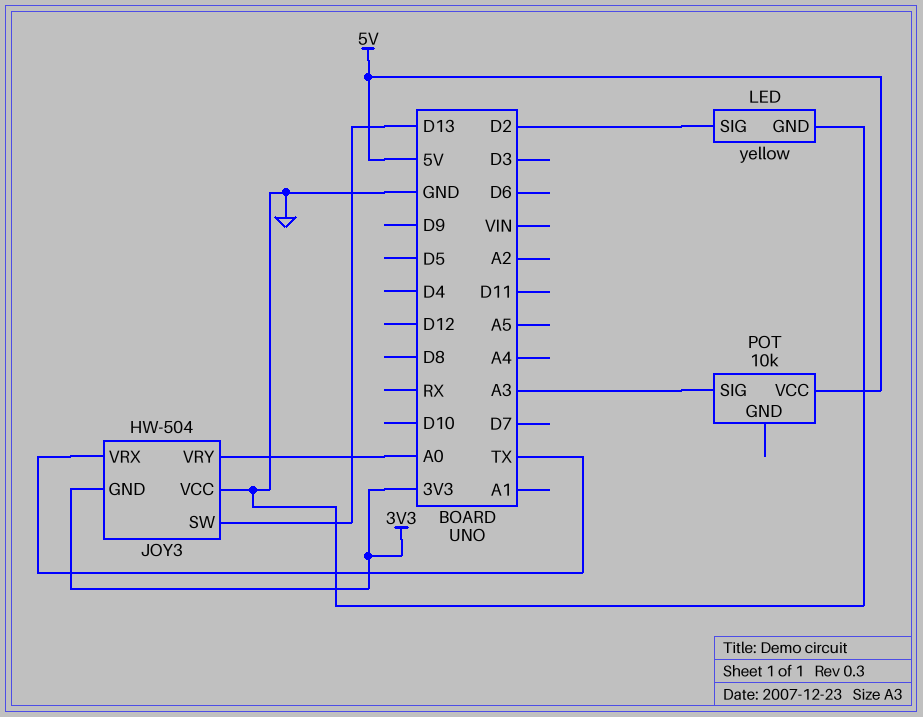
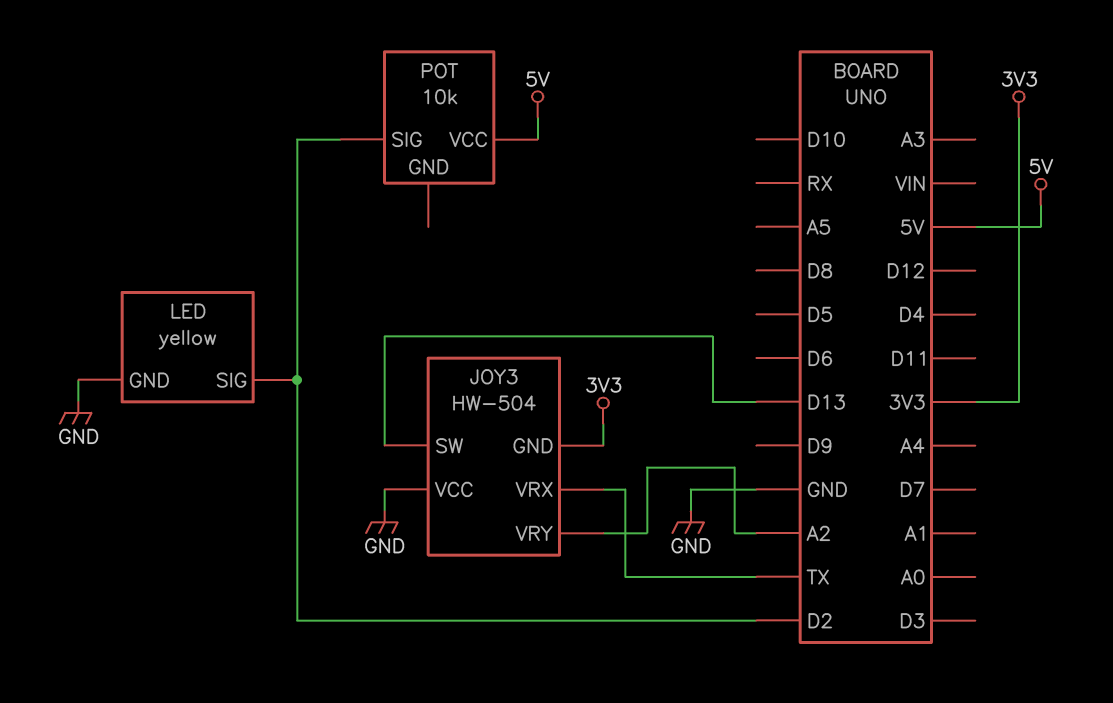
JOY3 pin VRY: A0 -> A2
POT pin SIG: A3 -> D2

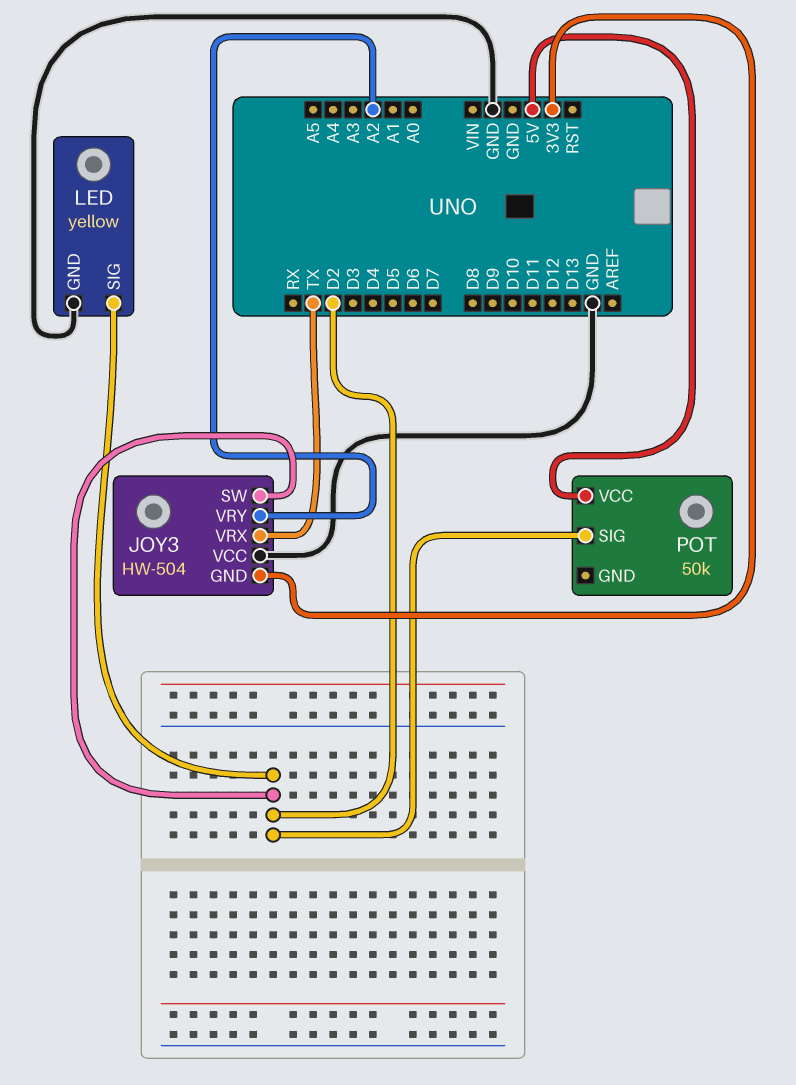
JOY3 pin SW: D13 -> D2
POT: 10k -> 50k

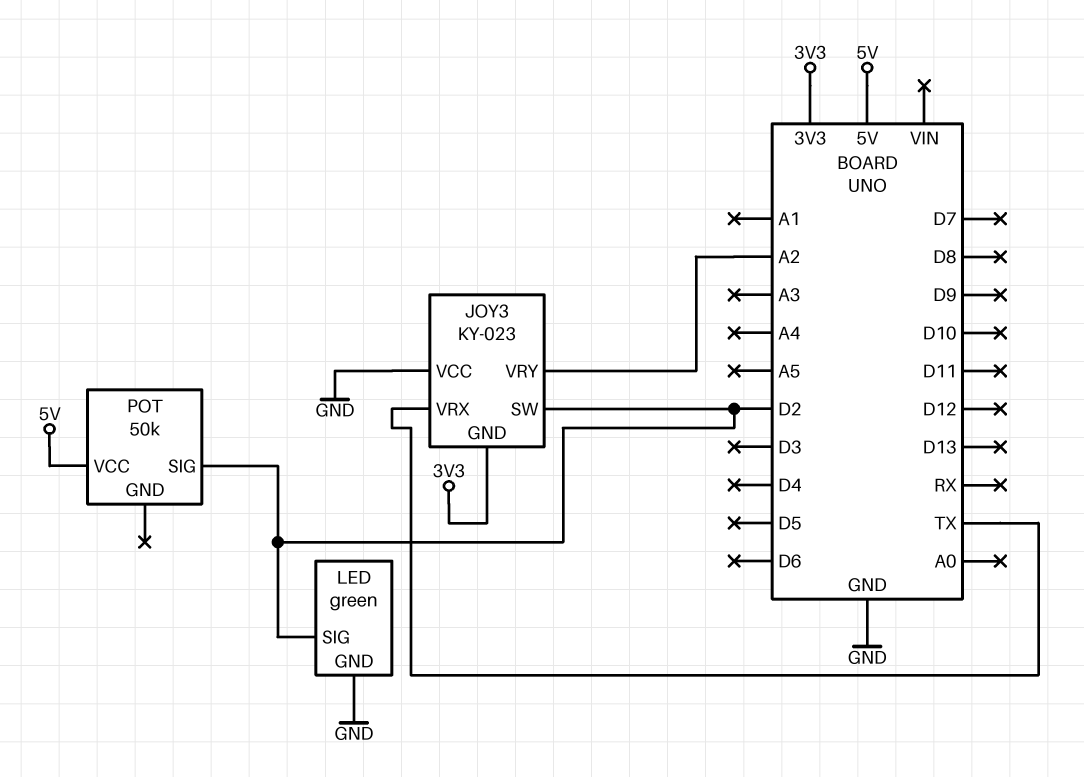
JOY3: HW-504 -> KY-023
LED: yellow -> green

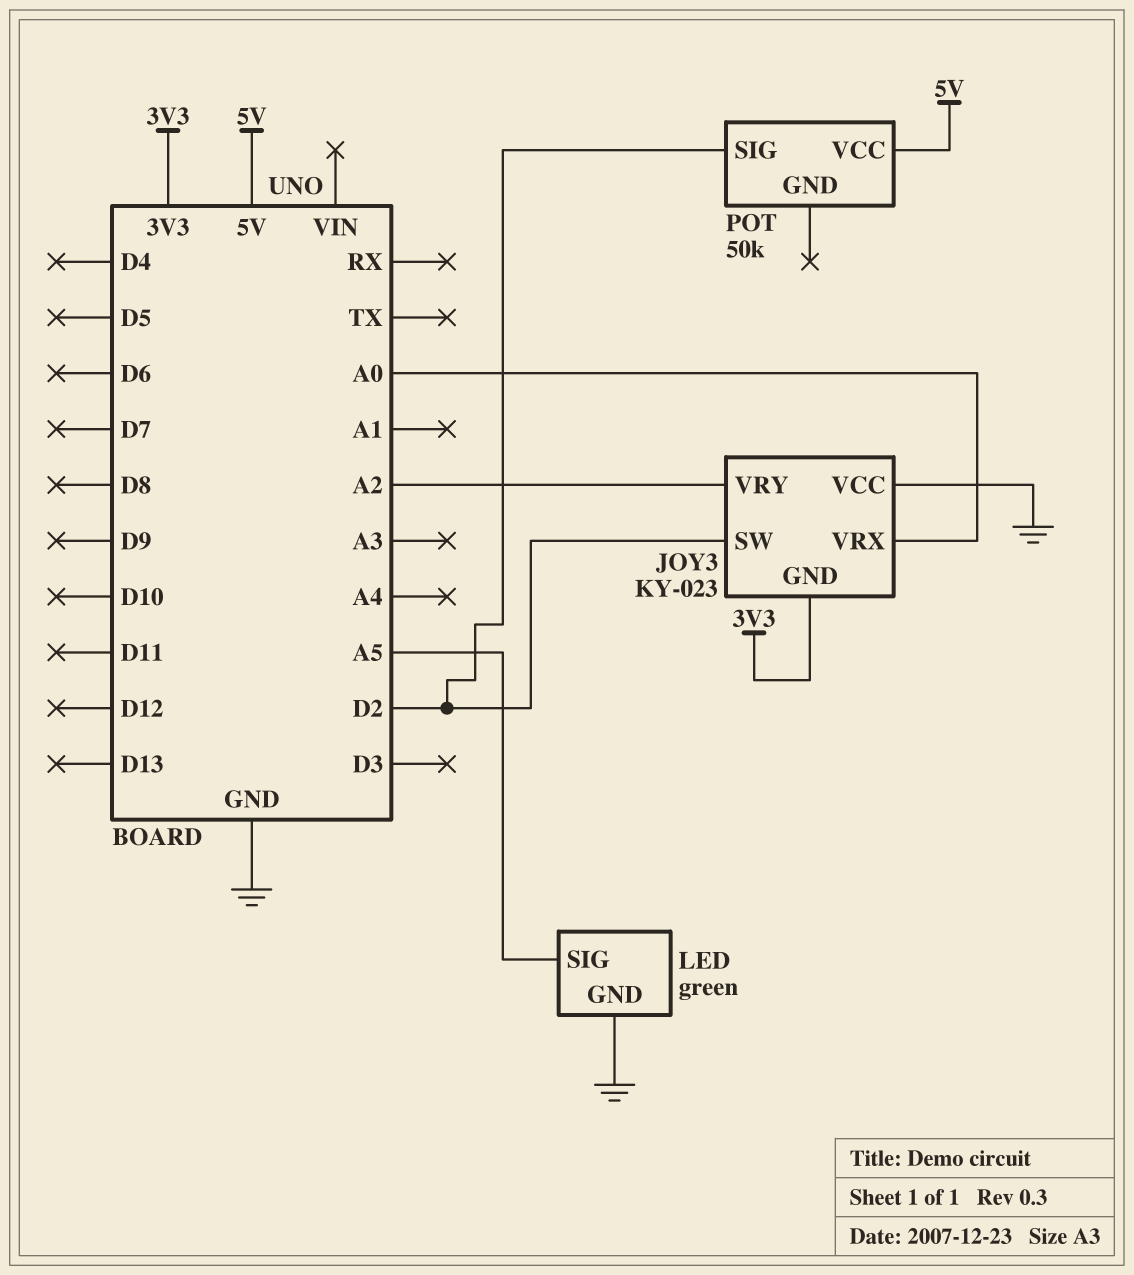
JOY3 pin VRX: TX -> A0
LED pin SIG: D2 -> A5

